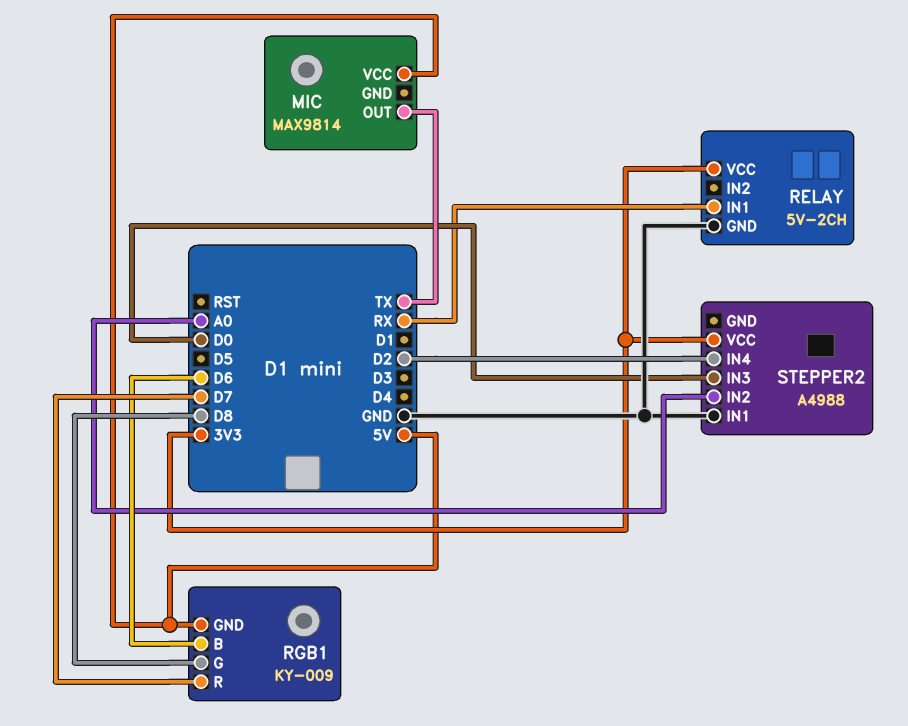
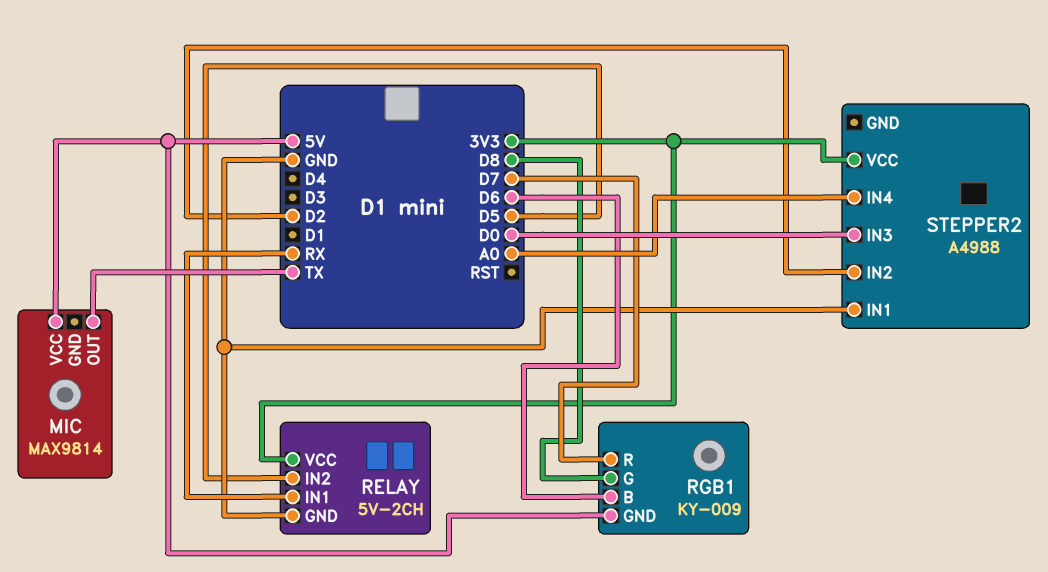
RELAY pin IN2: none -> D5
STEPPER2 pin IN2: A0 -> D2
STEPPER2 pin IN4: D2 -> A0

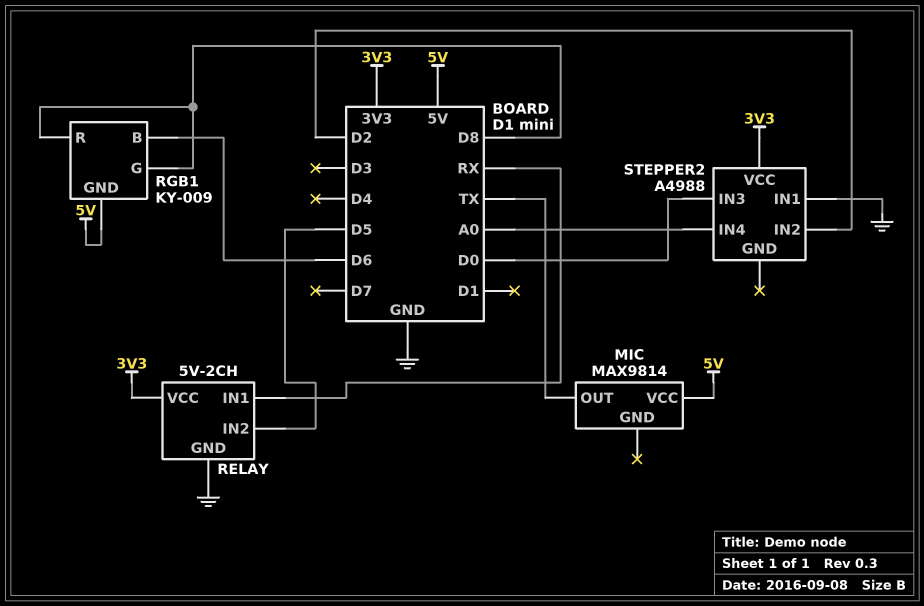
RGB1 pin R: D7 -> D8

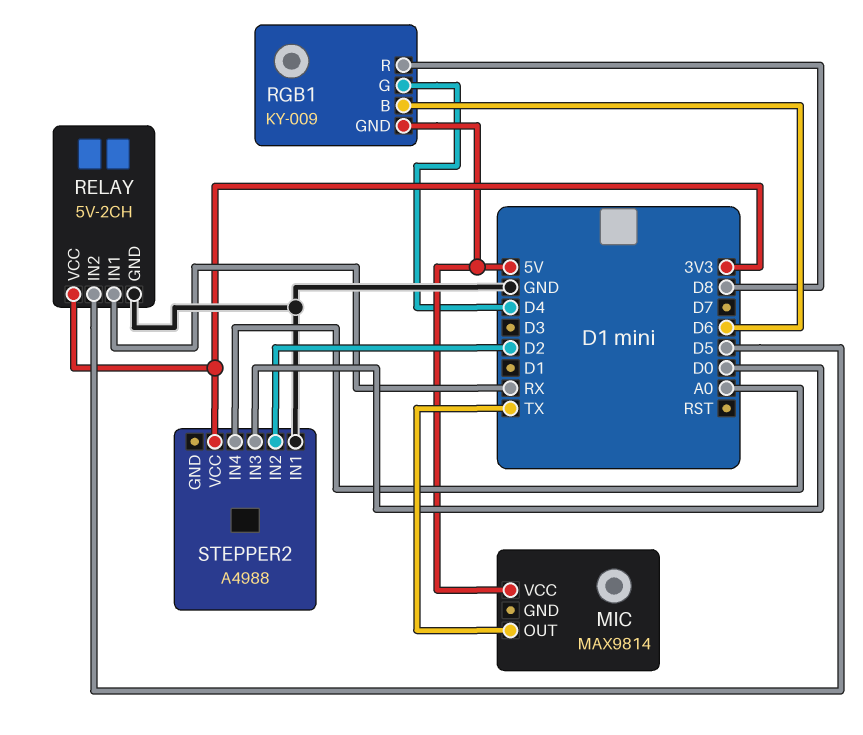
RGB1 pin G: D8 -> D4

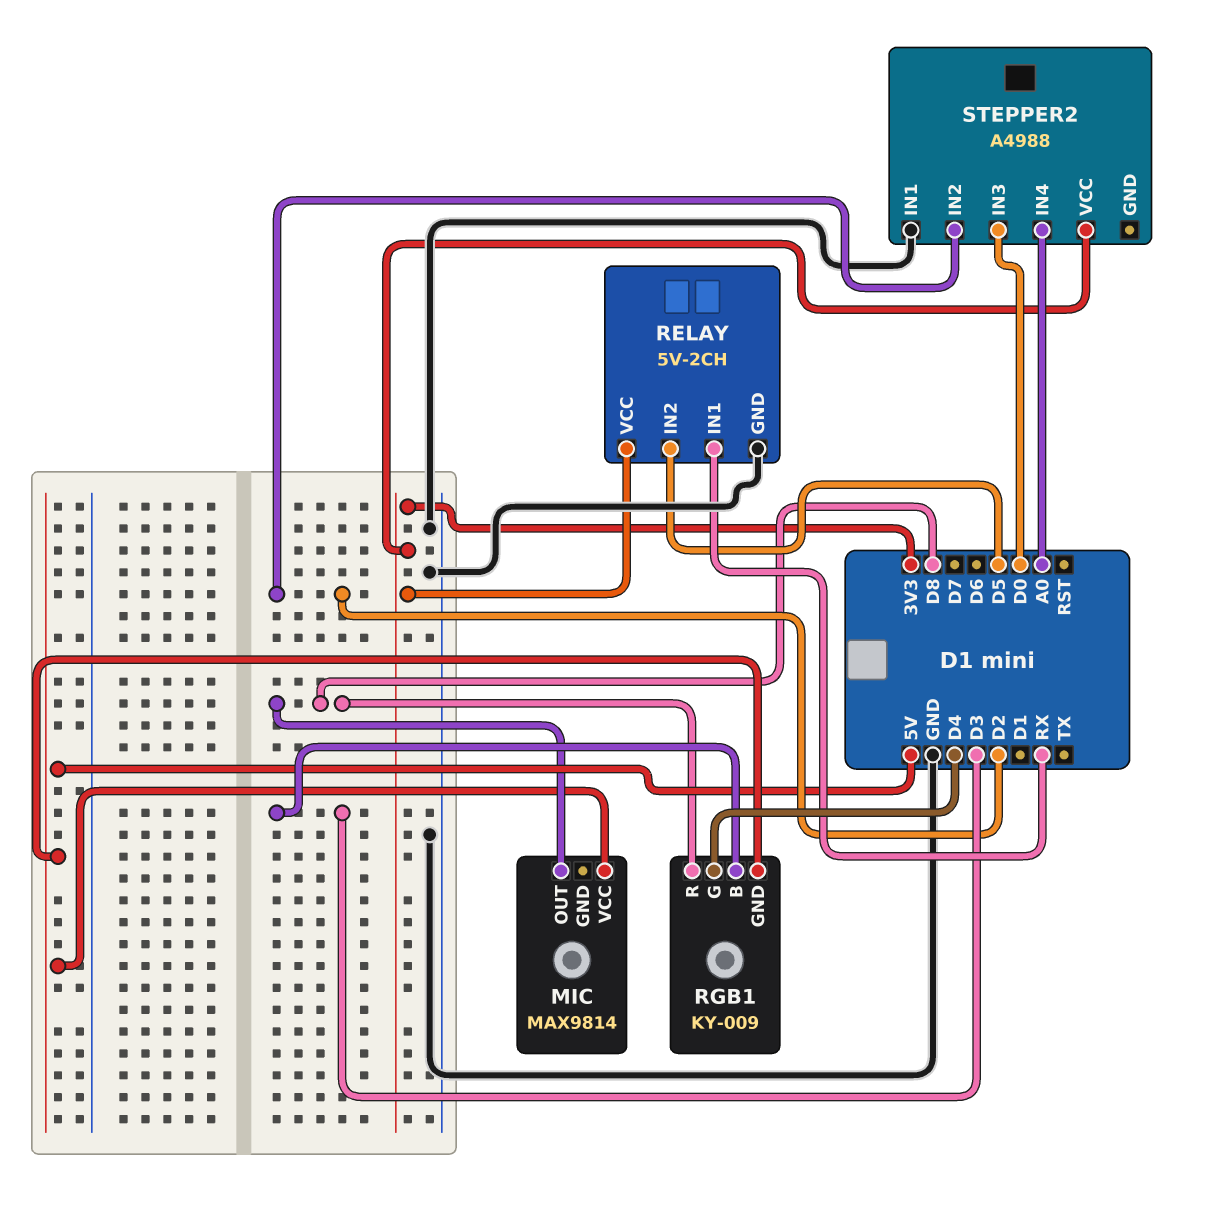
MIC pin OUT: TX -> D8
RGB1 pin B: D6 -> D3

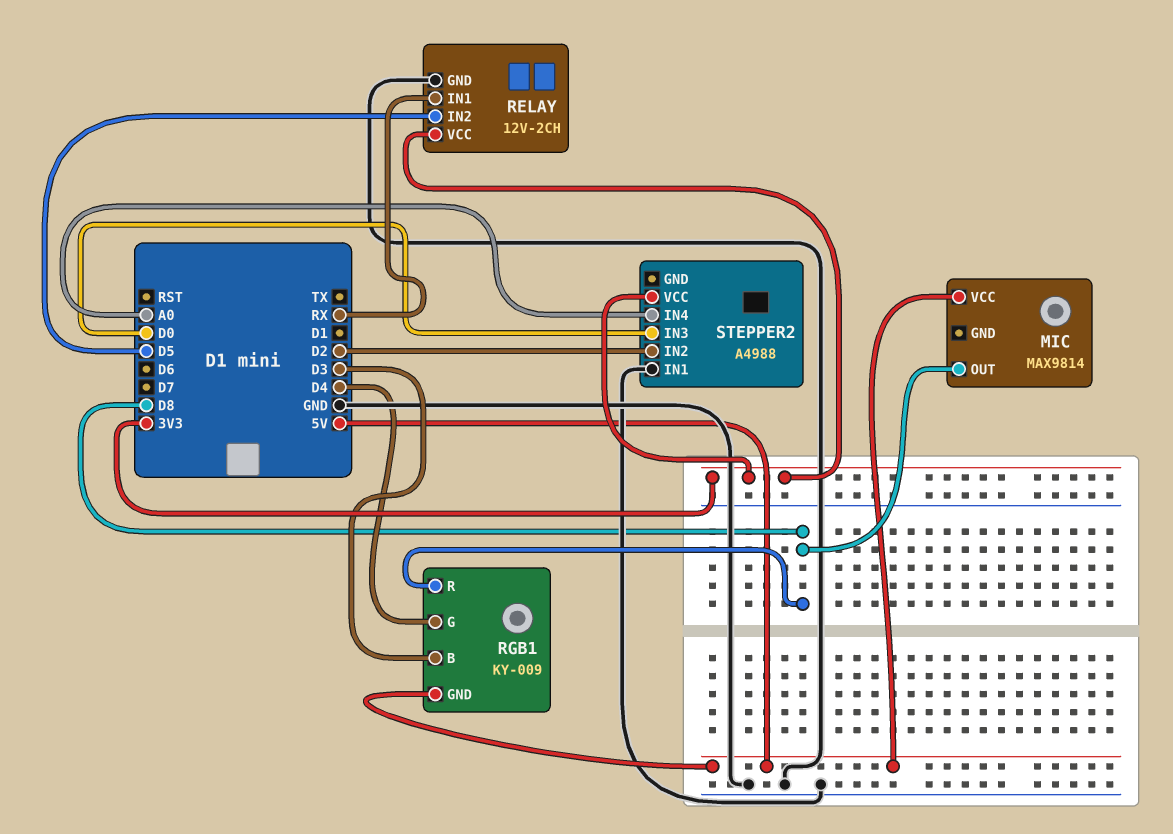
RELAY: 5V-2CH -> 12V-2CH

